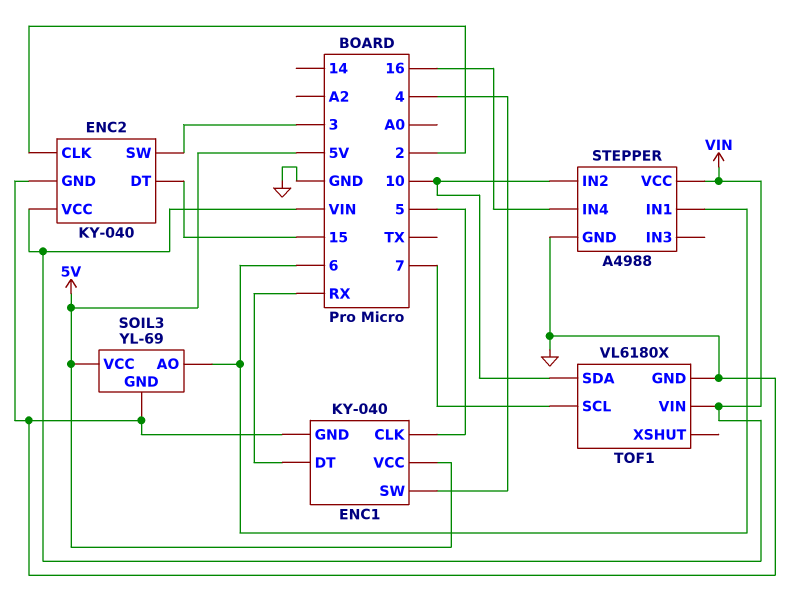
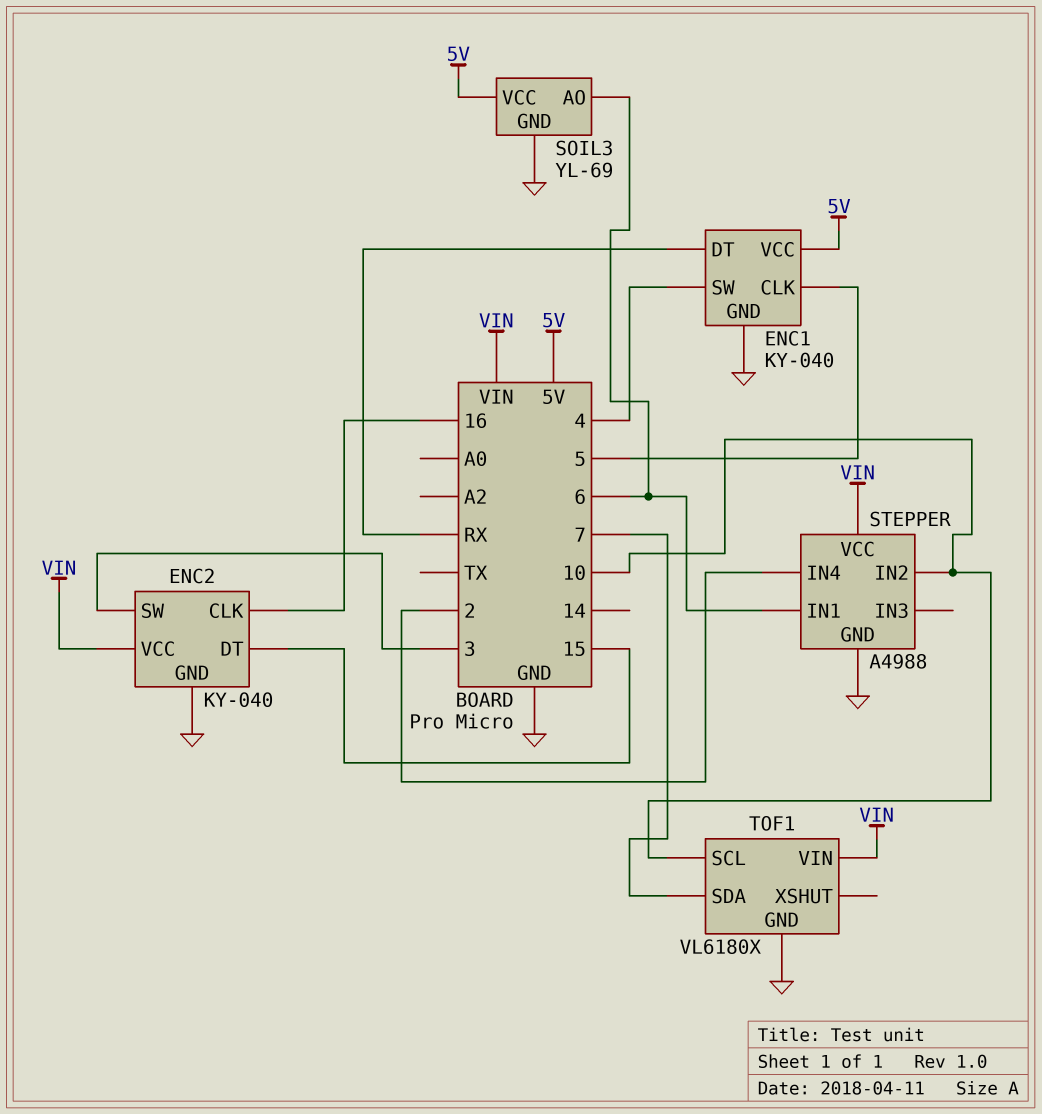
ENC2 pin CLK: 2 -> 16
STEPPER pin IN4: 16 -> 2
TOF1 pin SCL: 7 -> 10
TOF1 pin SDA: 10 -> 7

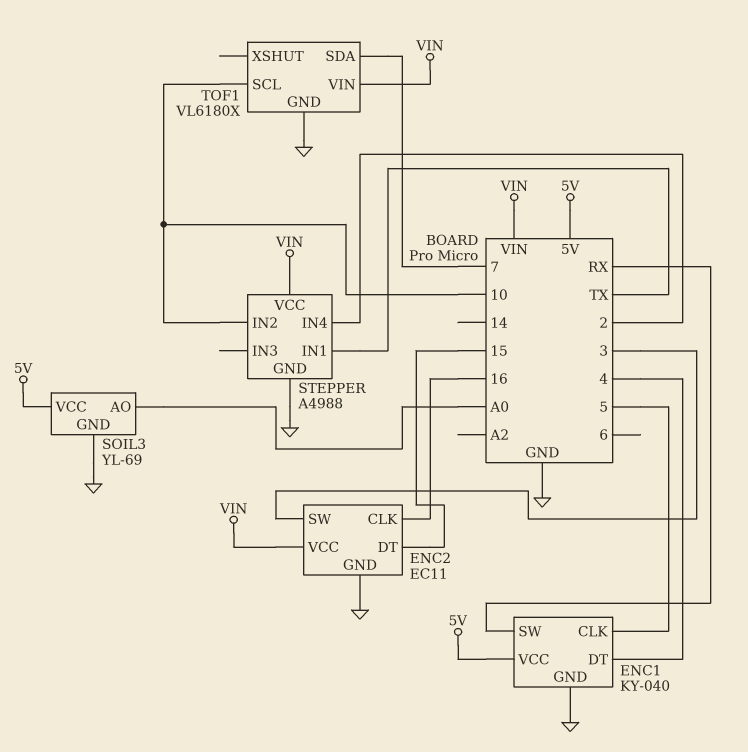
ENC1 pin DT: RX -> 4
ENC1 pin SW: 4 -> RX
ENC2: KY-040 -> EC11
SOIL3 pin AO: 6 -> A0
STEPPER pin IN1: 6 -> TX

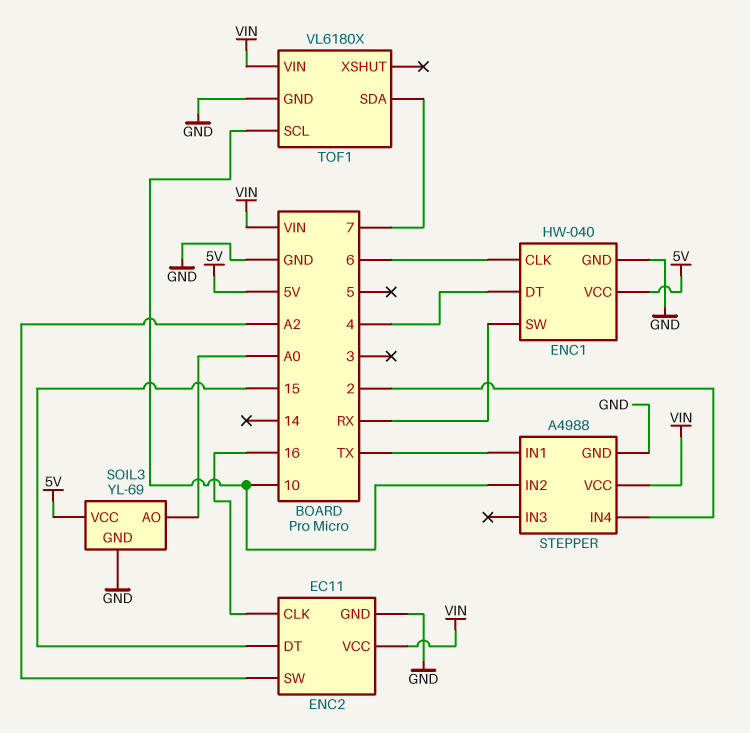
ENC1: KY-040 -> HW-040
ENC1 pin CLK: 5 -> 6
ENC2 pin SW: 3 -> A2

